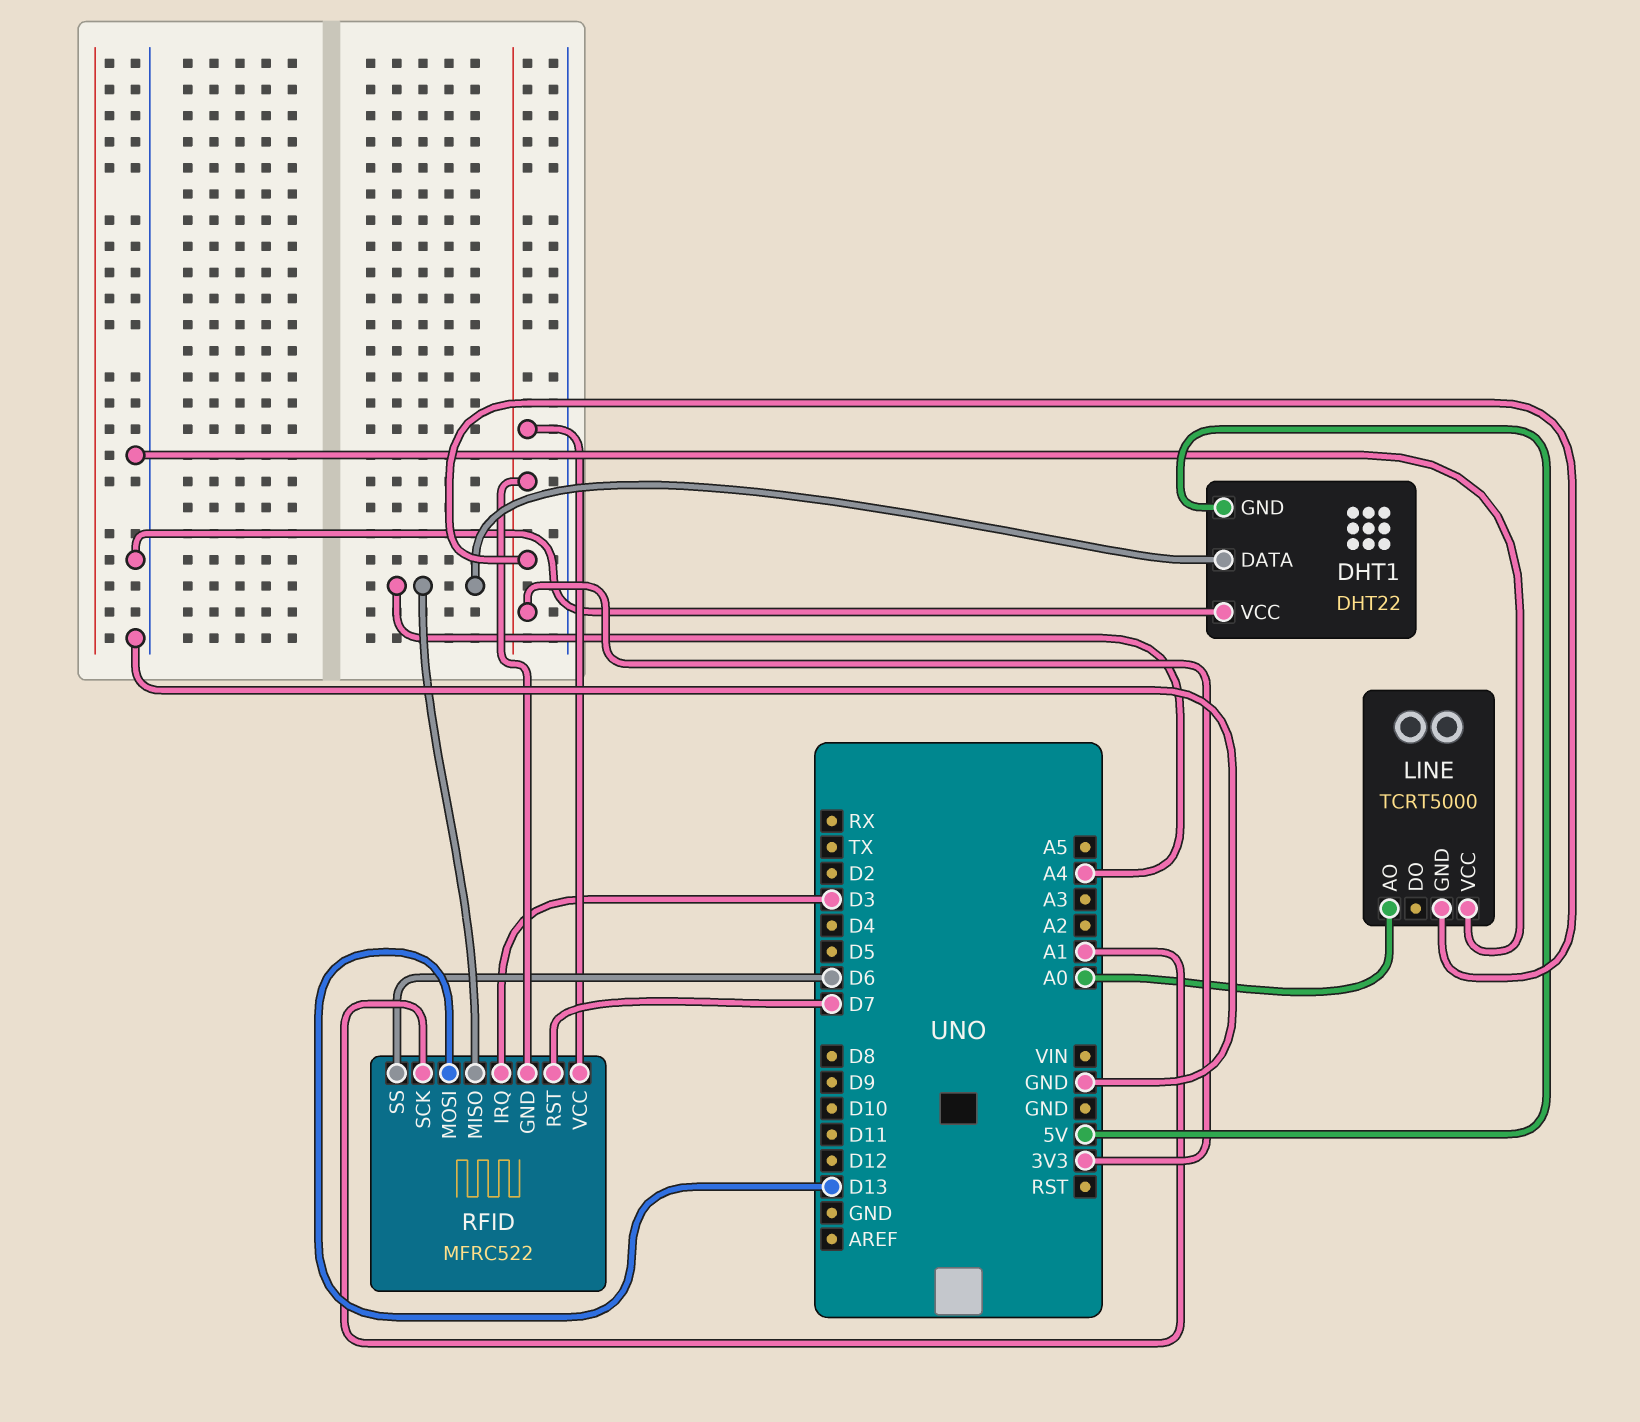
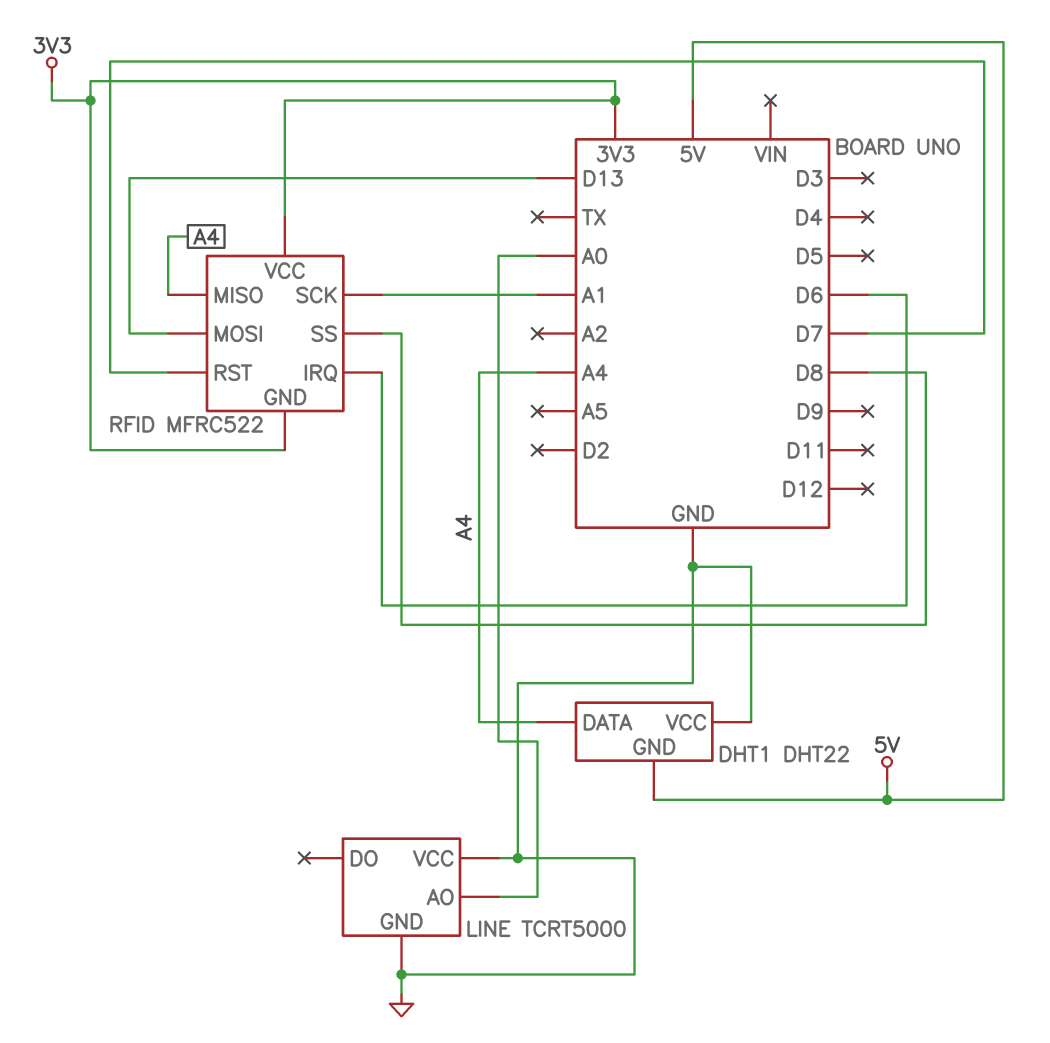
LINE pin GND: 3V3 -> GND
RFID pin IRQ: D3 -> D6
RFID pin SS: D6 -> D8

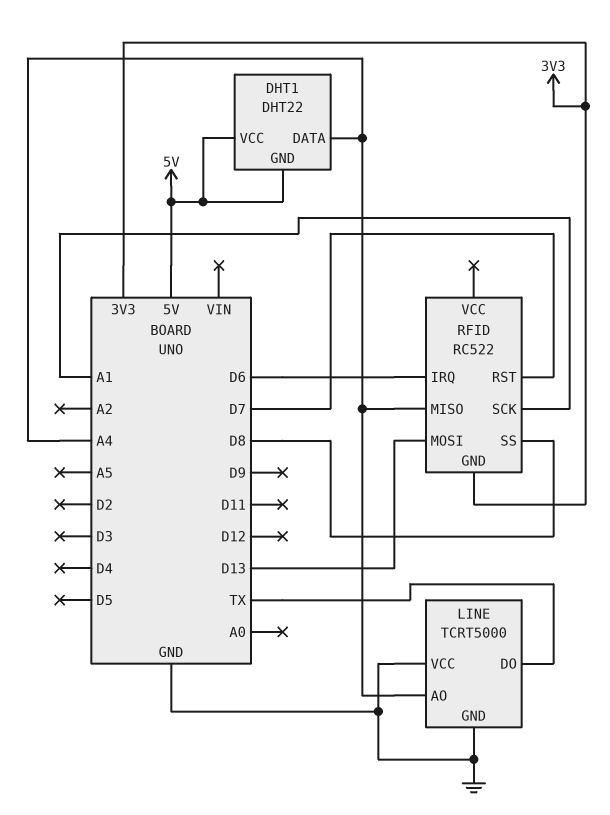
DHT1 pin VCC: GND -> 5V
LINE pin AO: A0 -> A4
LINE pin DO: none -> TX
RFID: MFRC522 -> RC522
RFID pin VCC: 3V3 -> none

